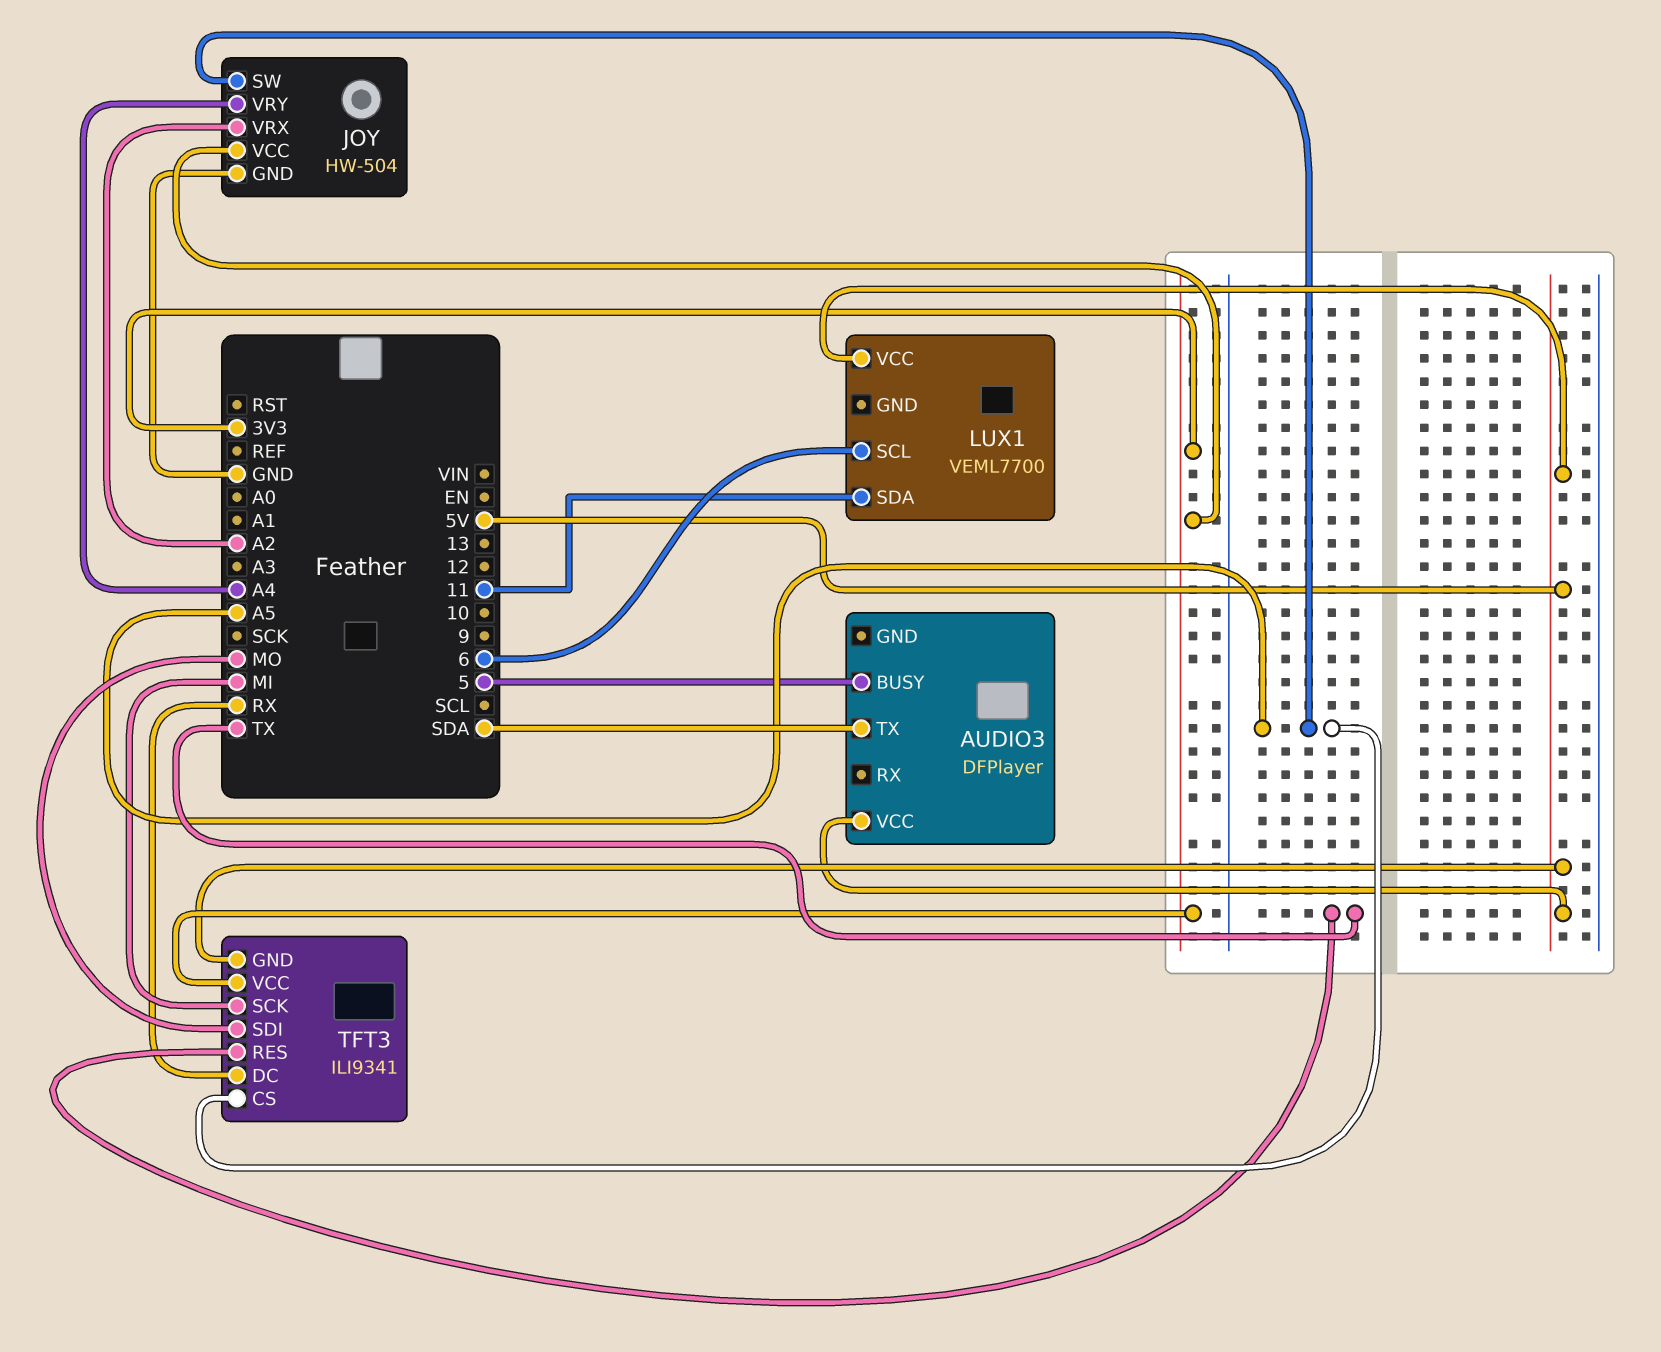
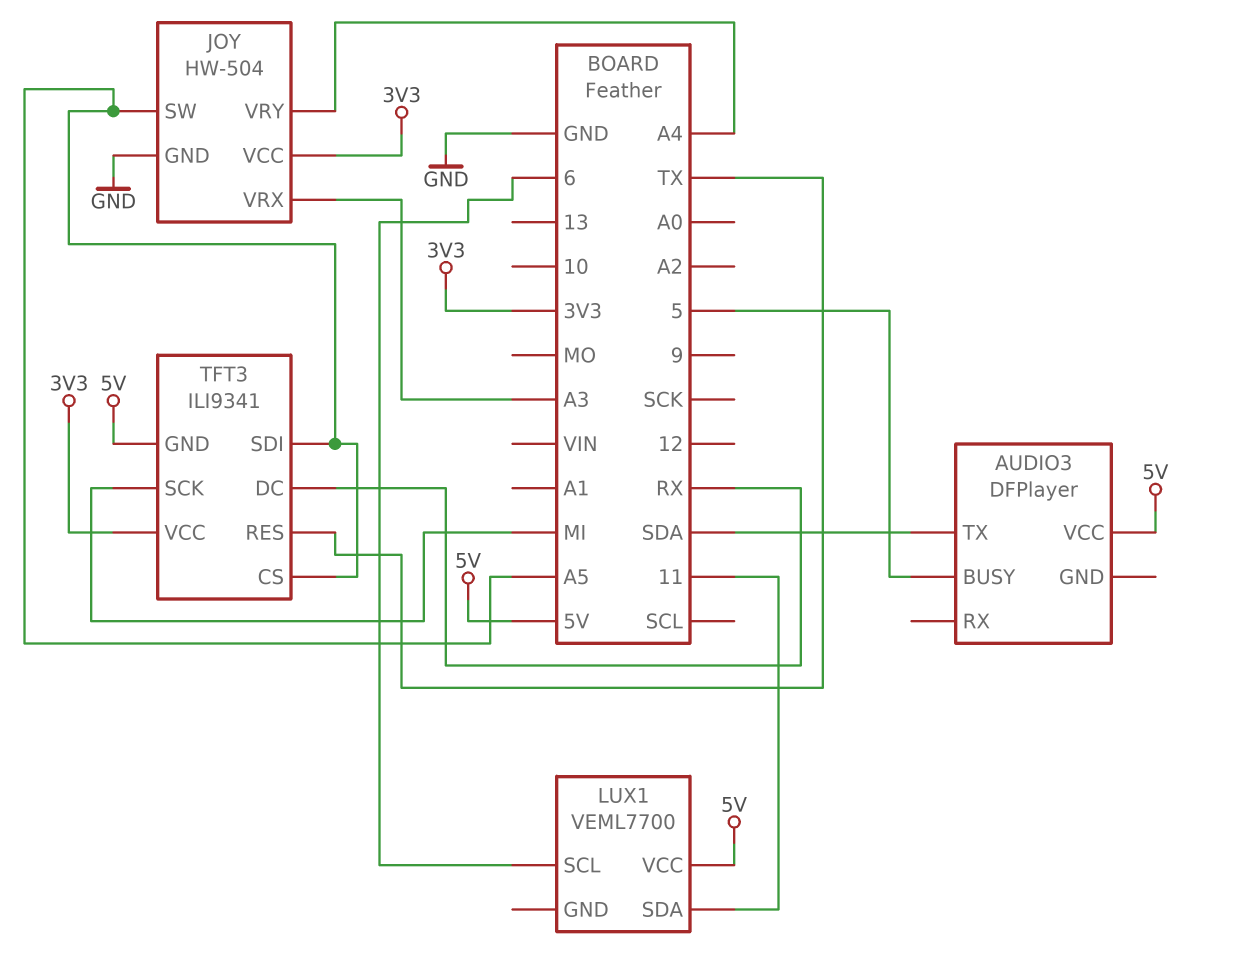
JOY pin VRX: A2 -> A3
TFT3 pin SDI: MO -> A5

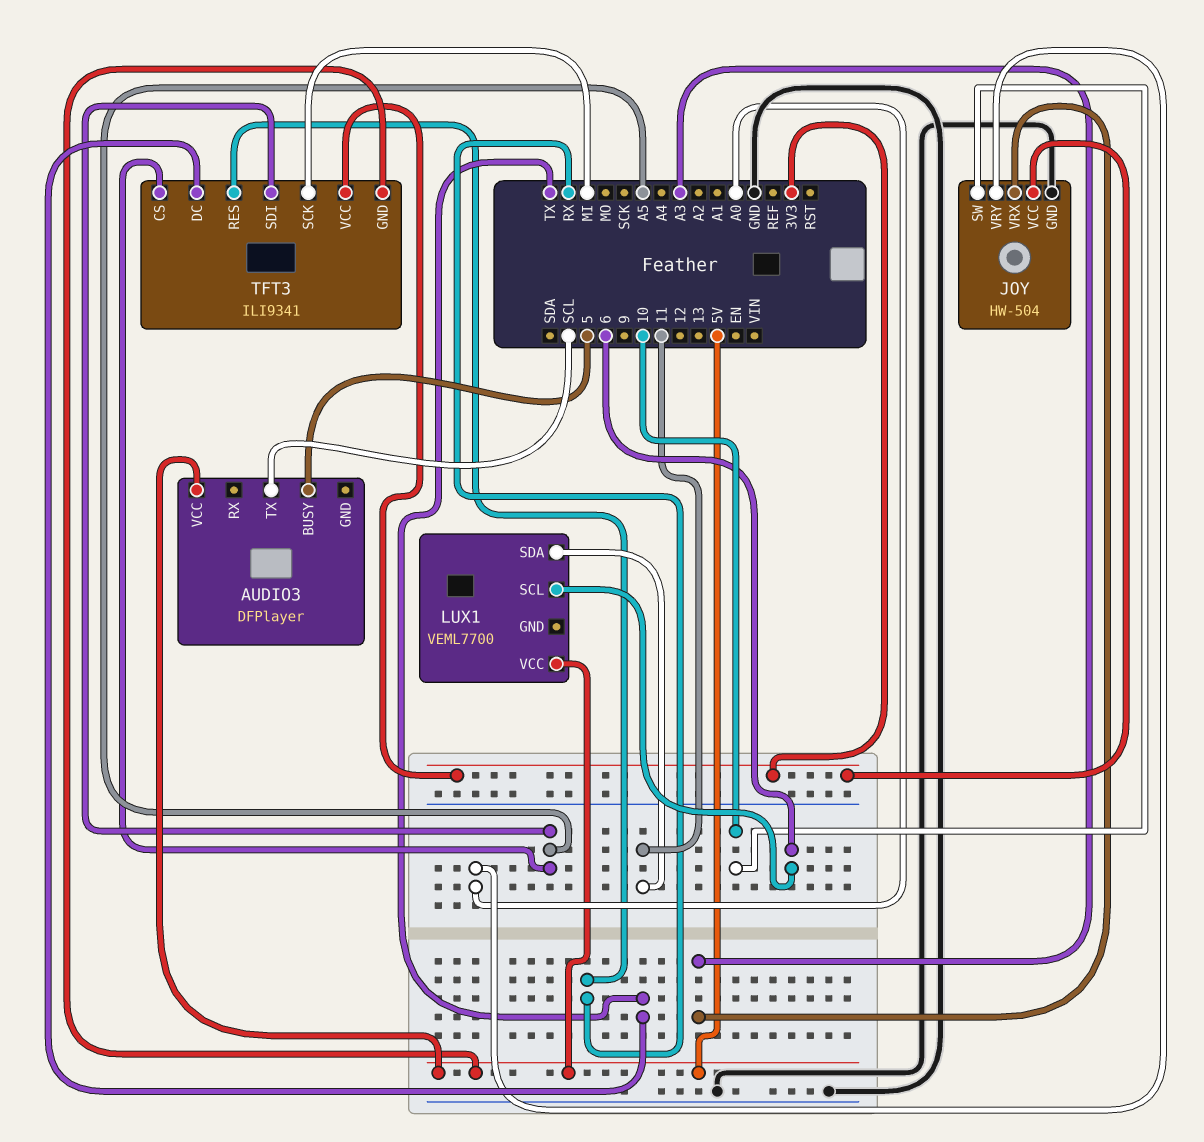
AUDIO3 pin TX: SDA -> SCL
JOY pin SW: A5 -> 10
JOY pin VRY: A4 -> A0
TFT3 pin DC: RX -> TX
TFT3 pin RES: TX -> RX

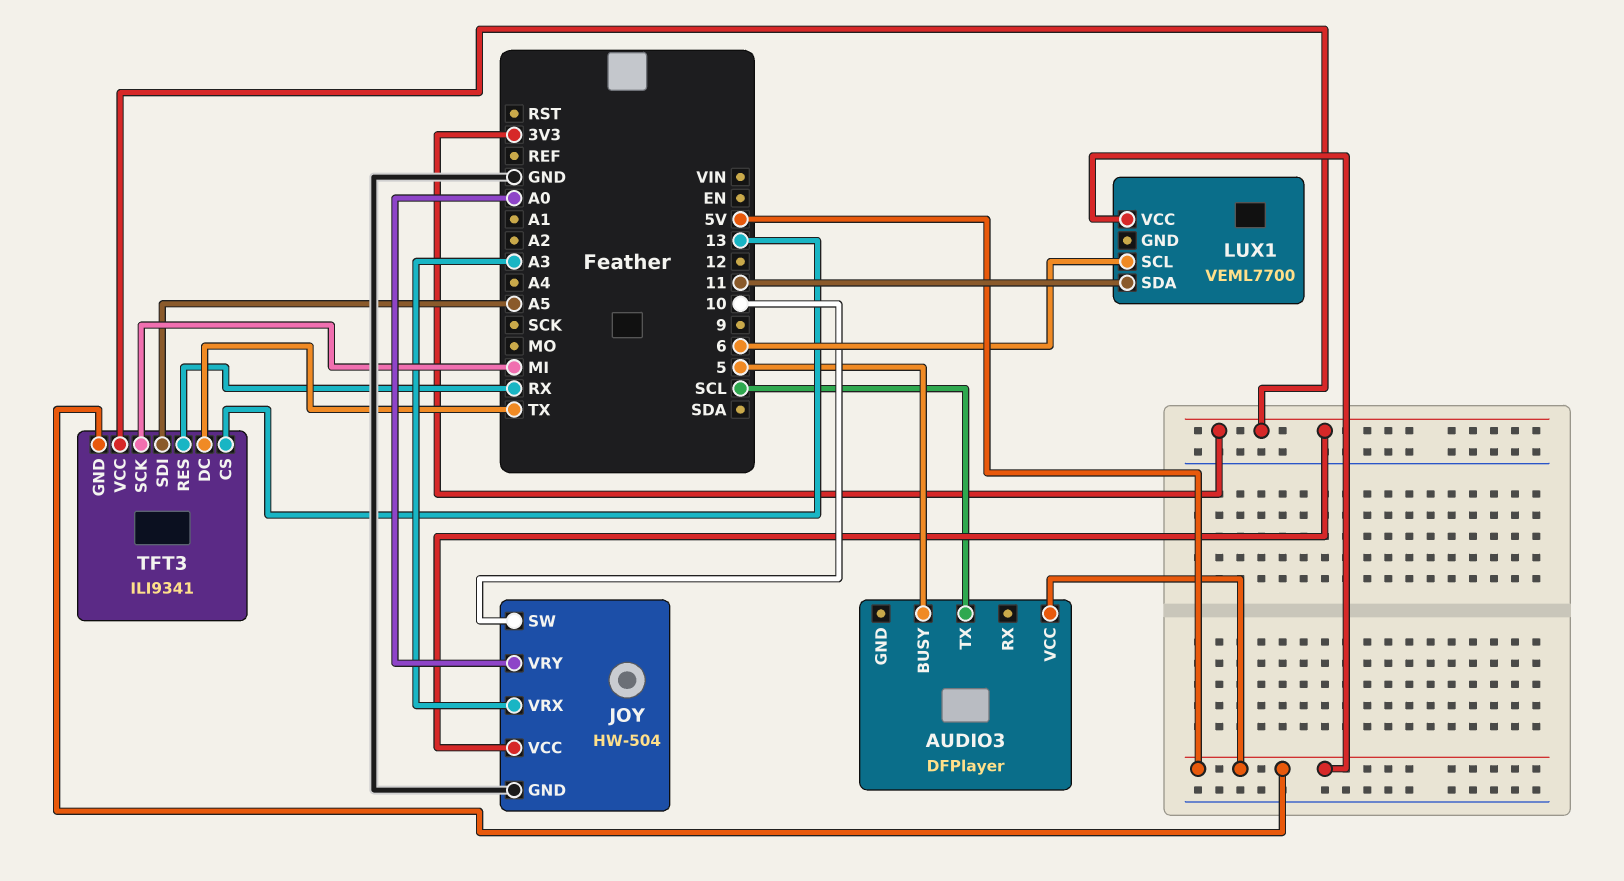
TFT3 pin CS: A5 -> 13

